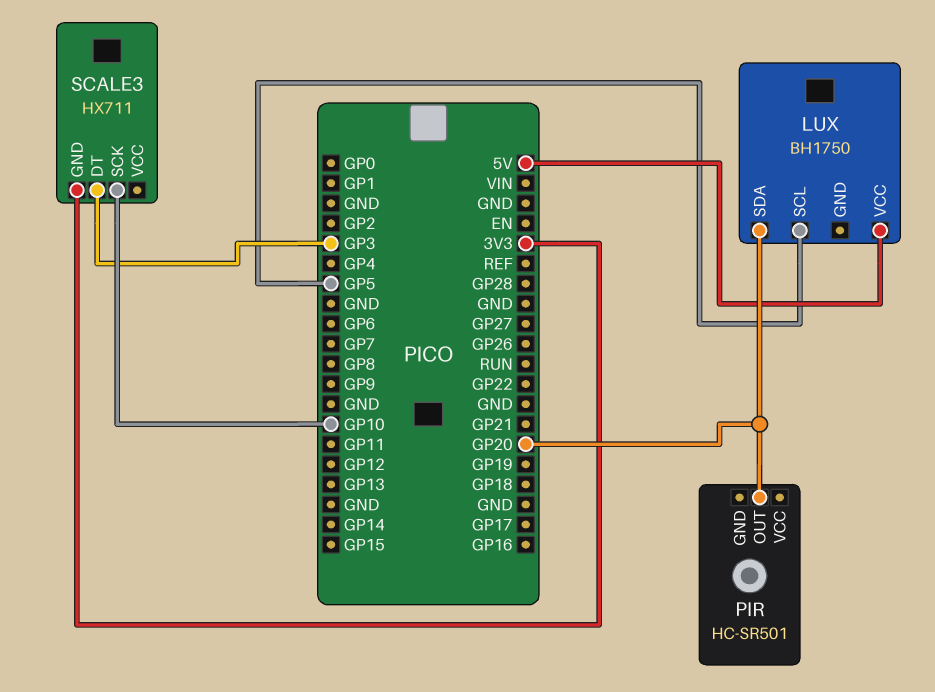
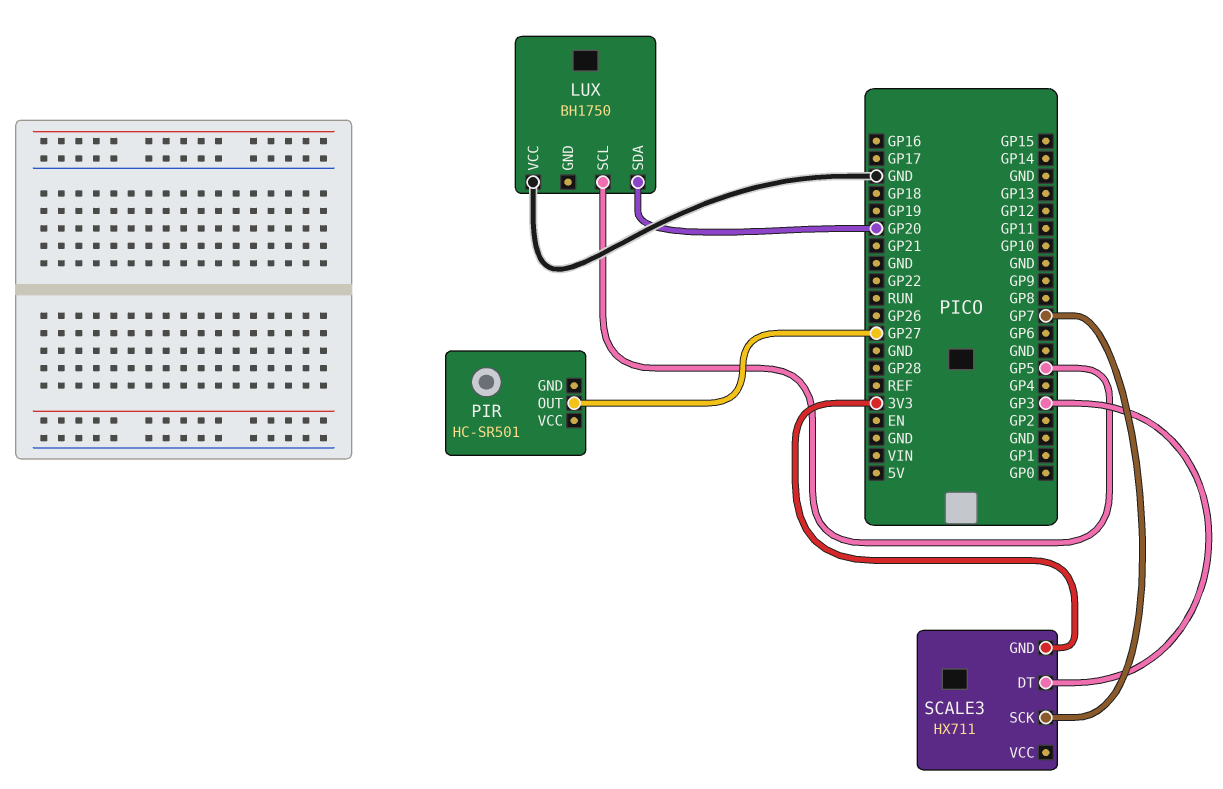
LUX pin VCC: 5V -> GND
PIR pin OUT: GP20 -> GP27
SCALE3 pin SCK: GP10 -> GP7

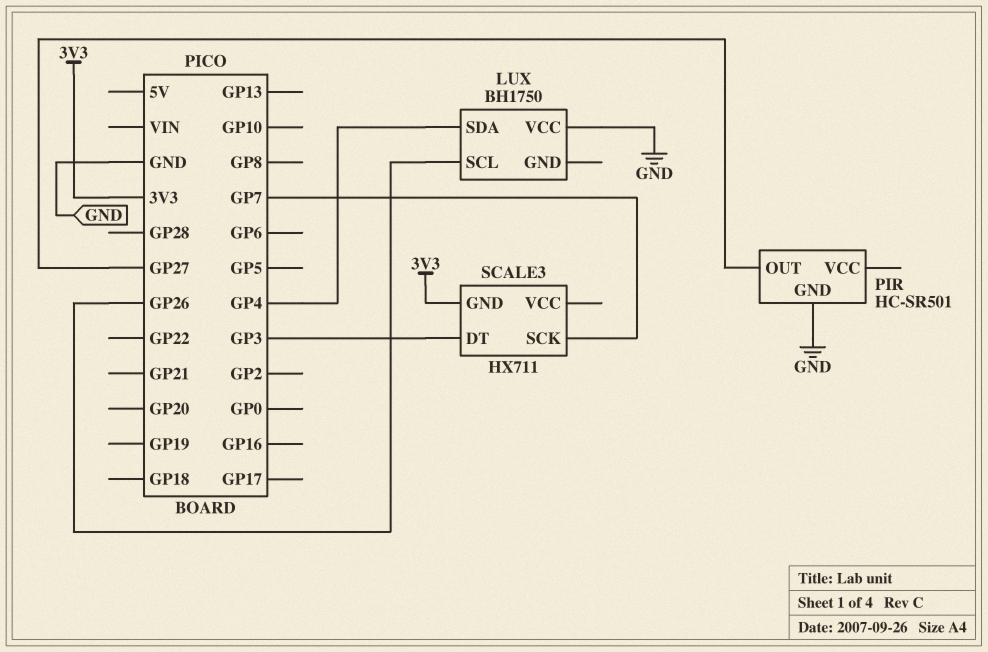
LUX pin SCL: GP5 -> GP26
LUX pin SDA: GP20 -> GP4
PIR pin GND: none -> GND

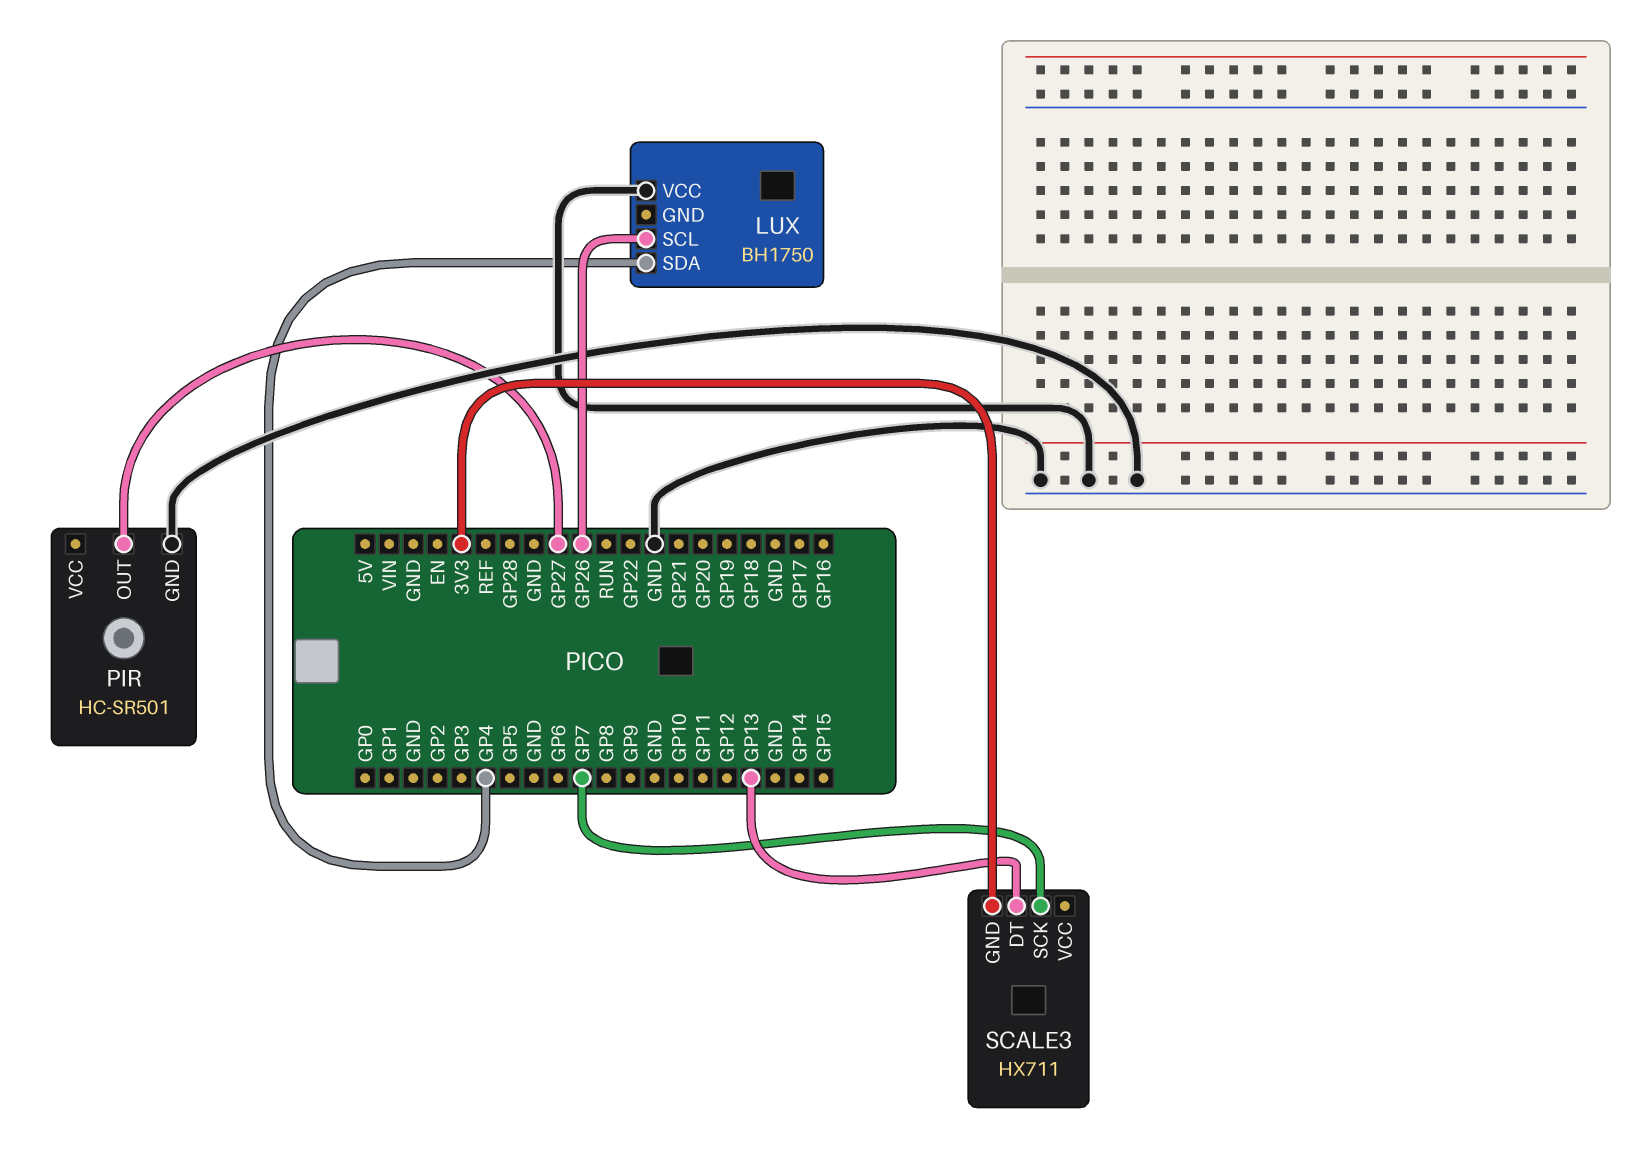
SCALE3 pin DT: GP3 -> GP13

